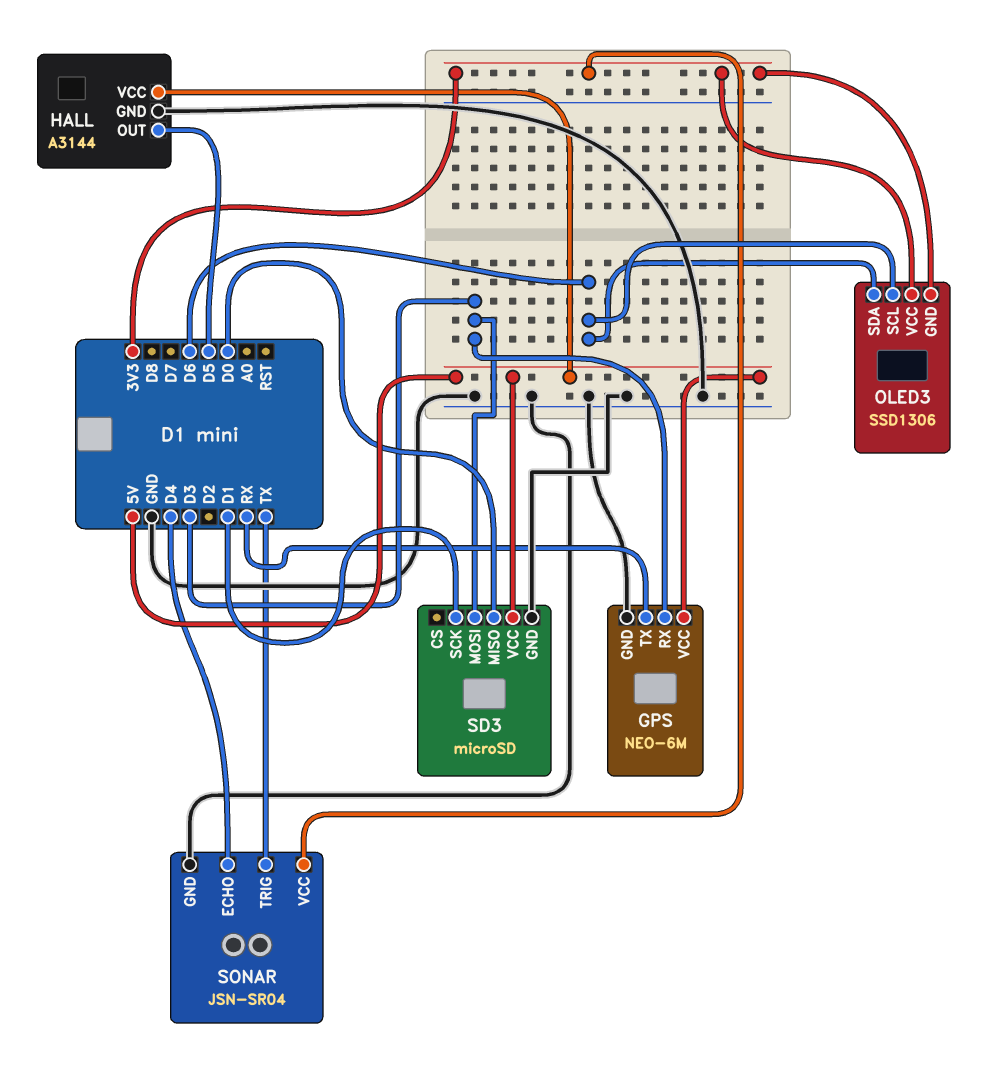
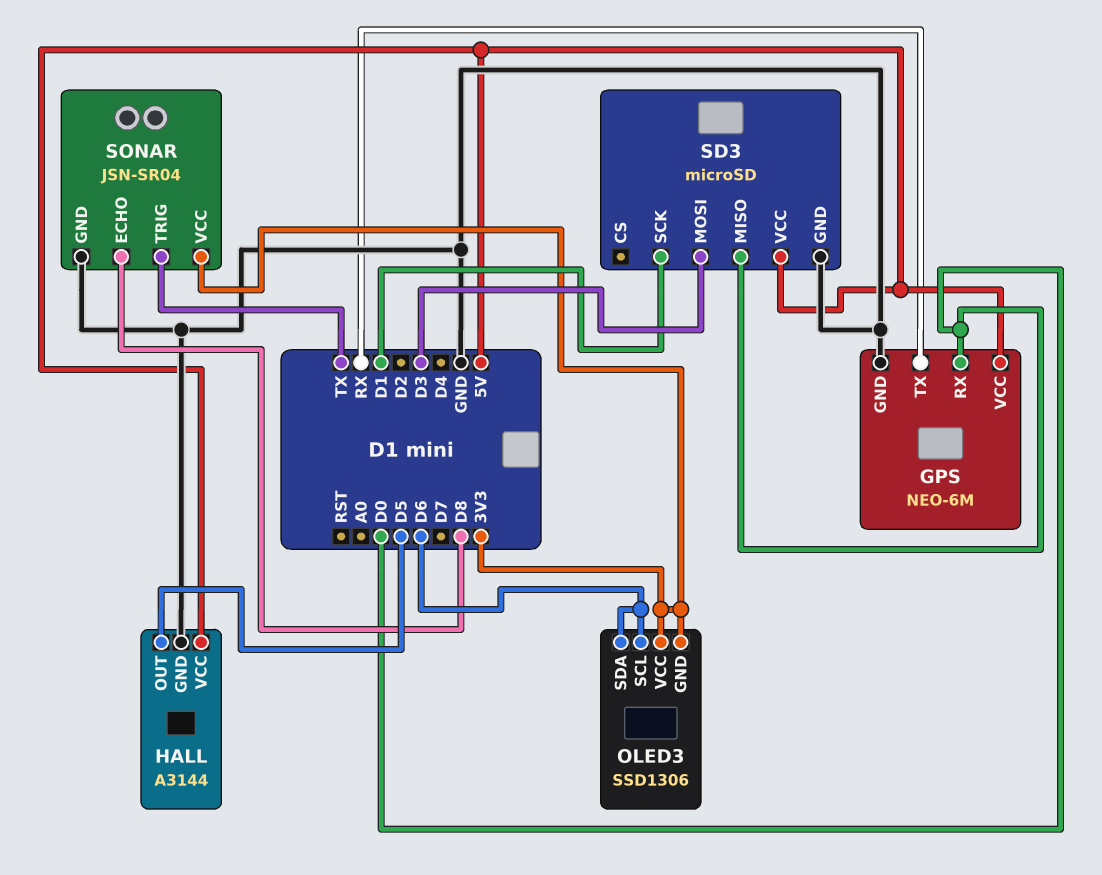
GPS pin RX: D3 -> D0
SONAR pin ECHO: D4 -> D8

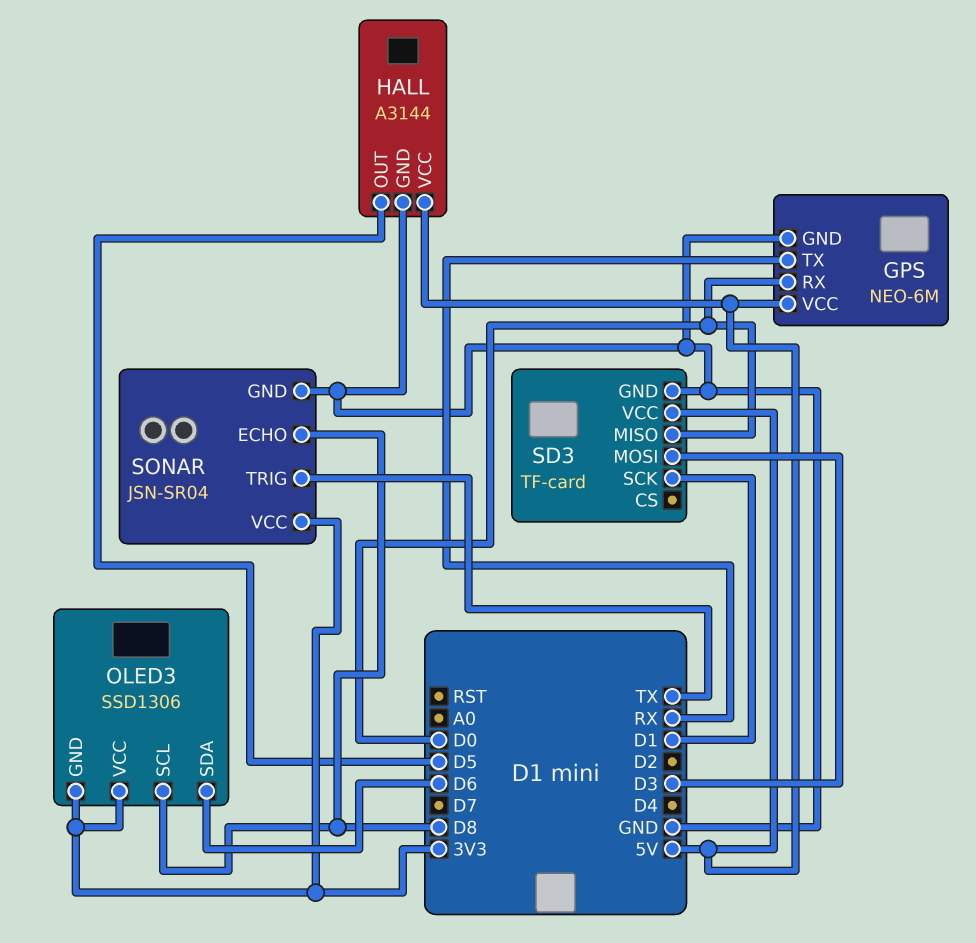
OLED3 pin SCL: D6 -> D8
SD3: microSD -> TF-card

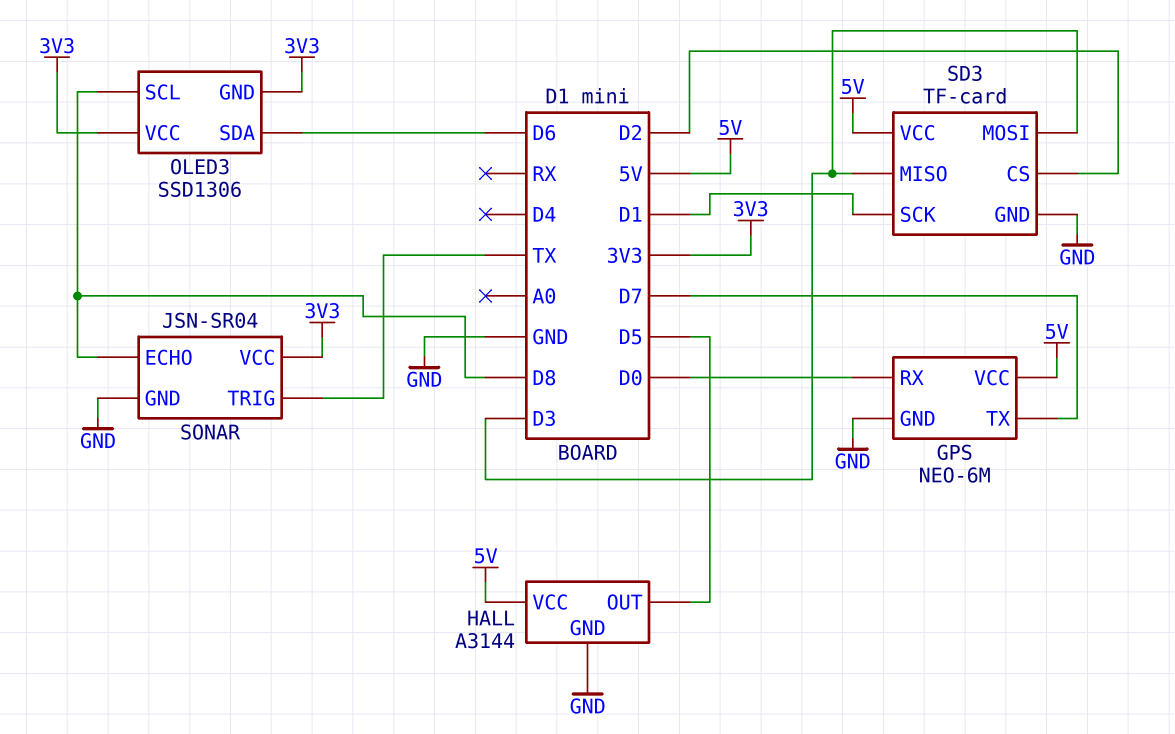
GPS pin TX: RX -> D7
SD3 pin CS: none -> D2
SD3 pin MISO: D0 -> D3

